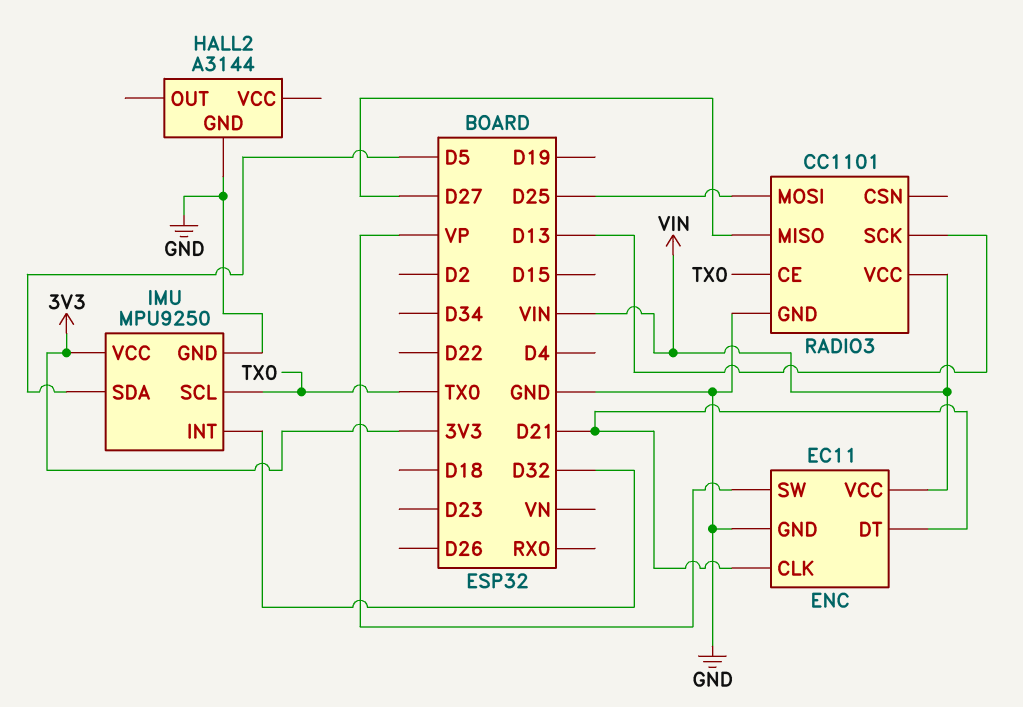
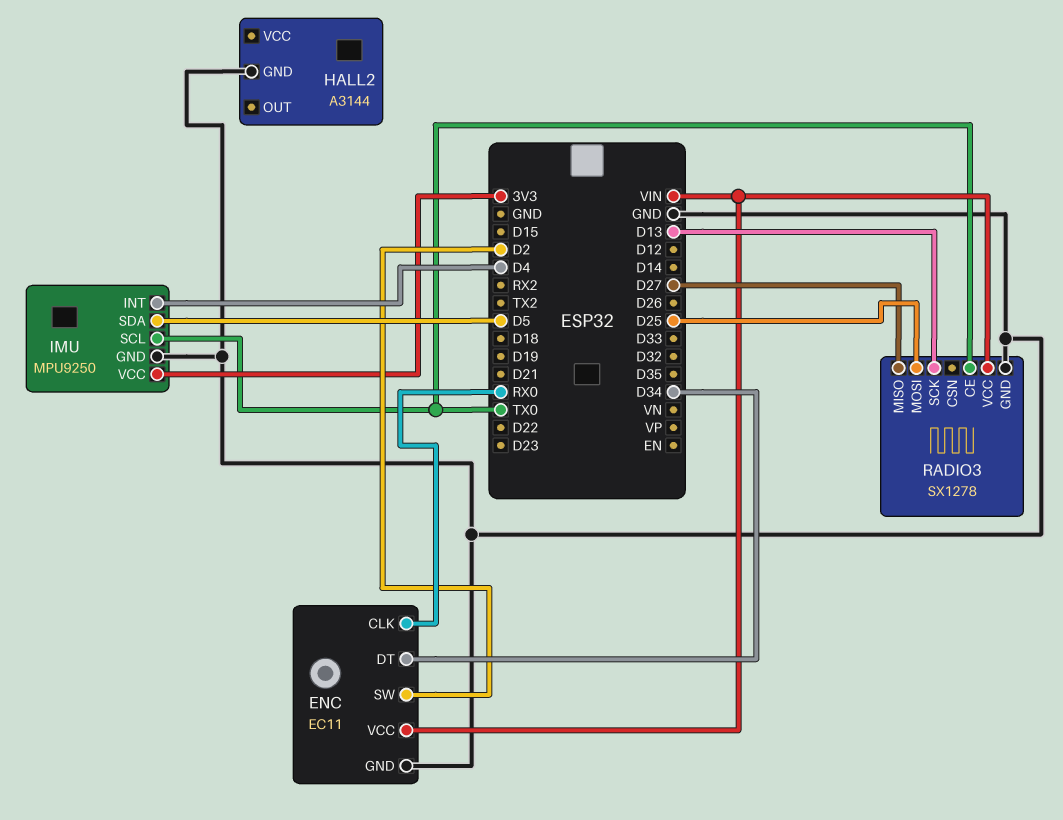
ENC pin CLK: D21 -> RX0
ENC pin DT: D21 -> D34
ENC pin SW: VP -> D2
IMU pin INT: D32 -> D4
RADIO3: CC1101 -> SX1278

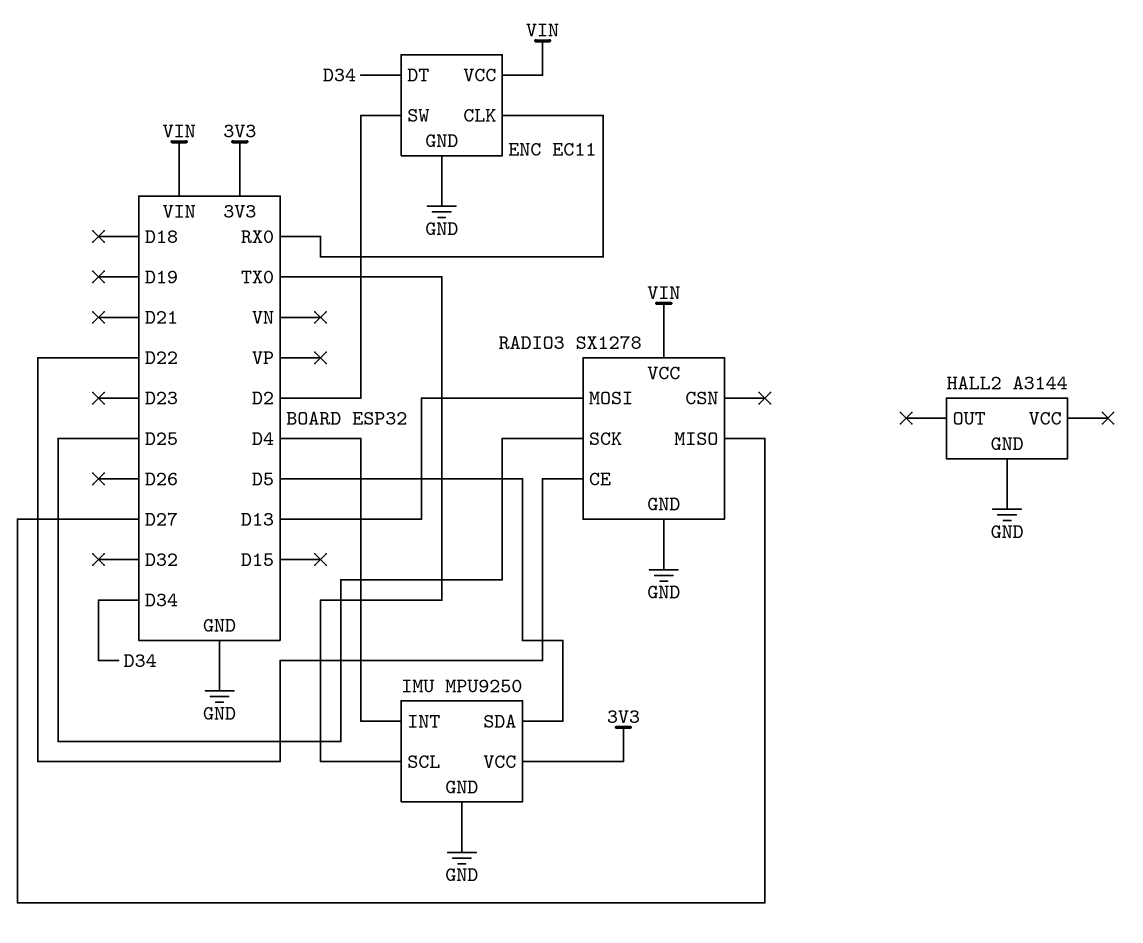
RADIO3 pin CE: TX0 -> D22
RADIO3 pin MOSI: D25 -> D13
RADIO3 pin SCK: D13 -> D25

